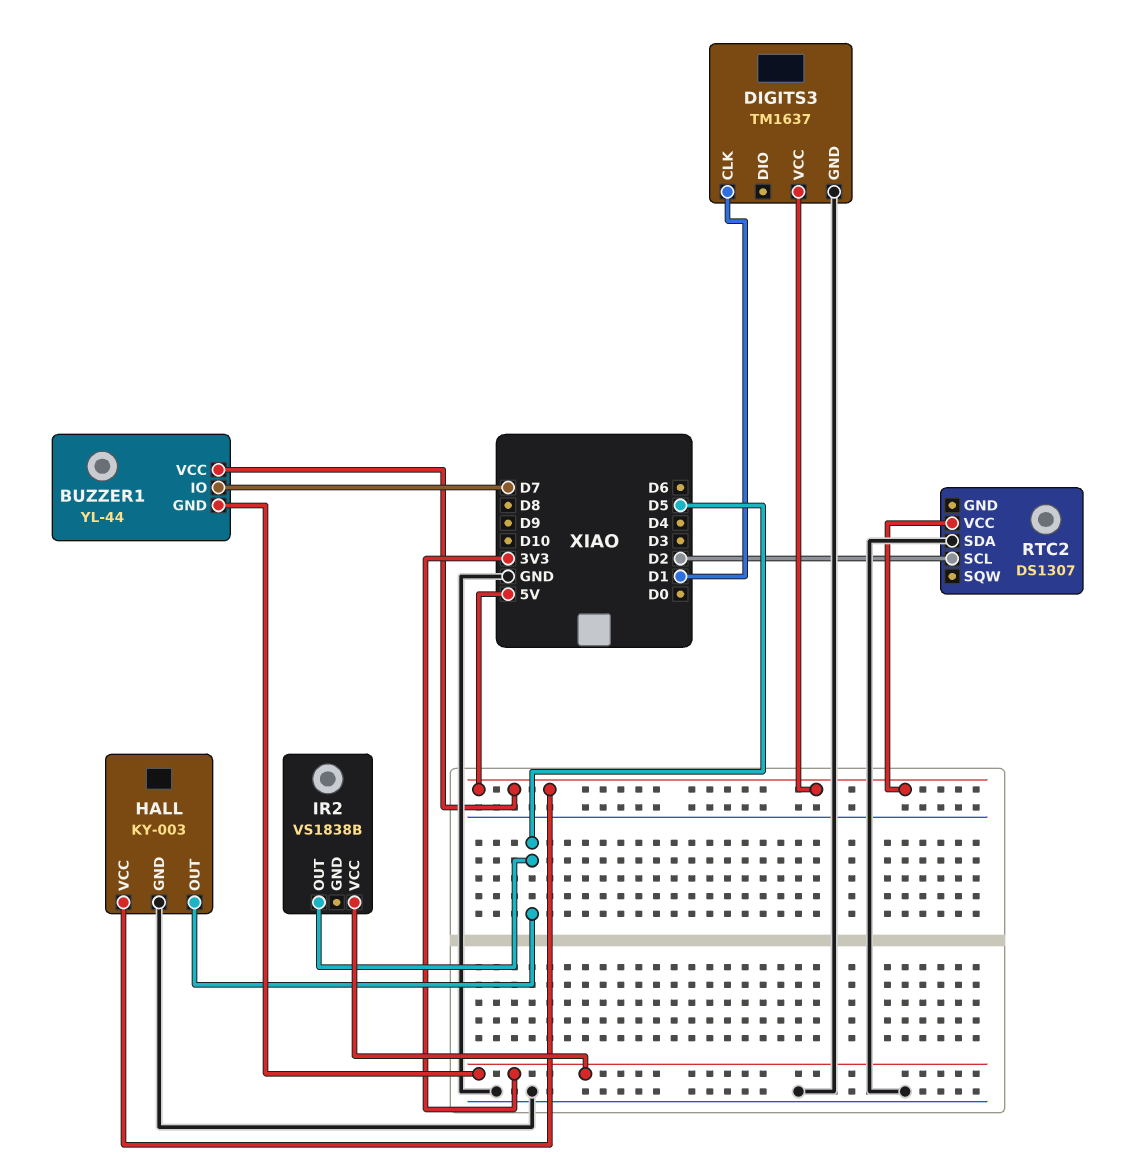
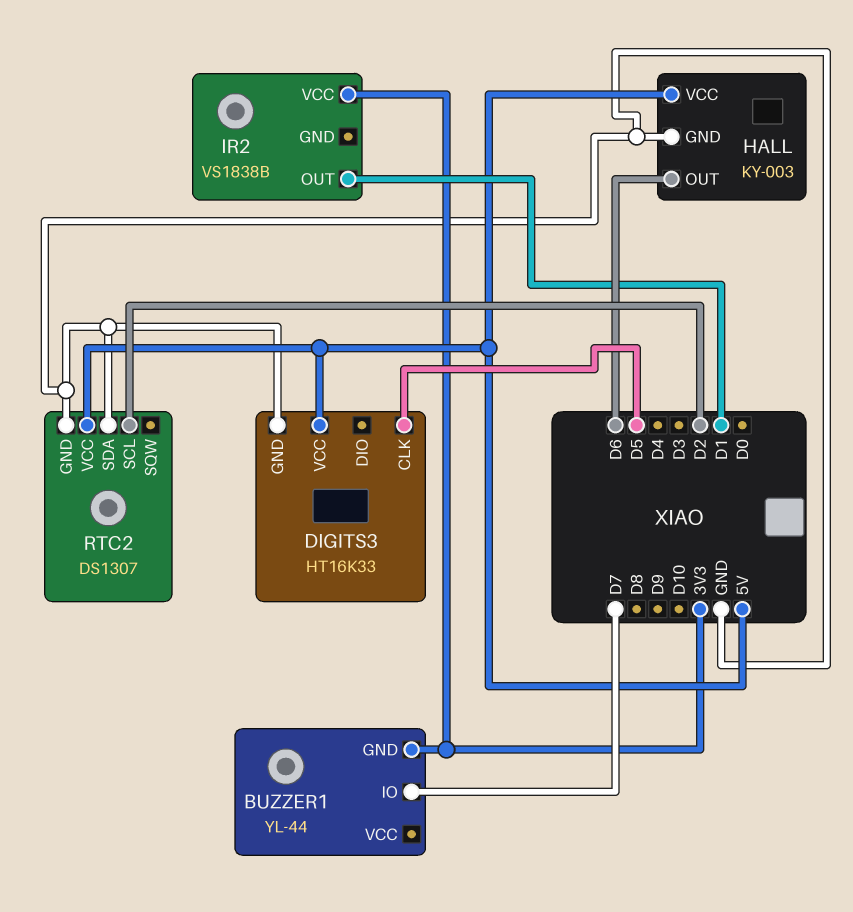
BUZZER1 pin VCC: 5V -> none
DIGITS3: TM1637 -> HT16K33
DIGITS3 pin CLK: D1 -> D5
HALL pin OUT: D5 -> D6
IR2 pin OUT: D5 -> D1
RTC2 pin GND: none -> GND

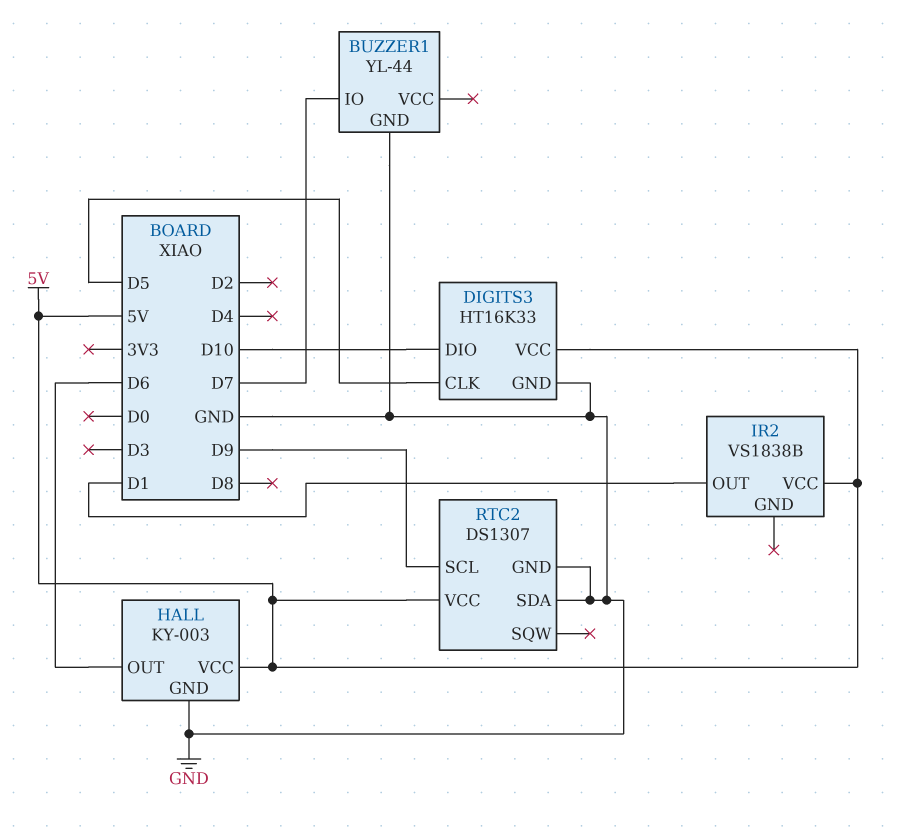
BUZZER1 pin GND: 3V3 -> GND
DIGITS3 pin DIO: none -> D10
IR2 pin VCC: 3V3 -> 5V
RTC2 pin SCL: D2 -> D9

